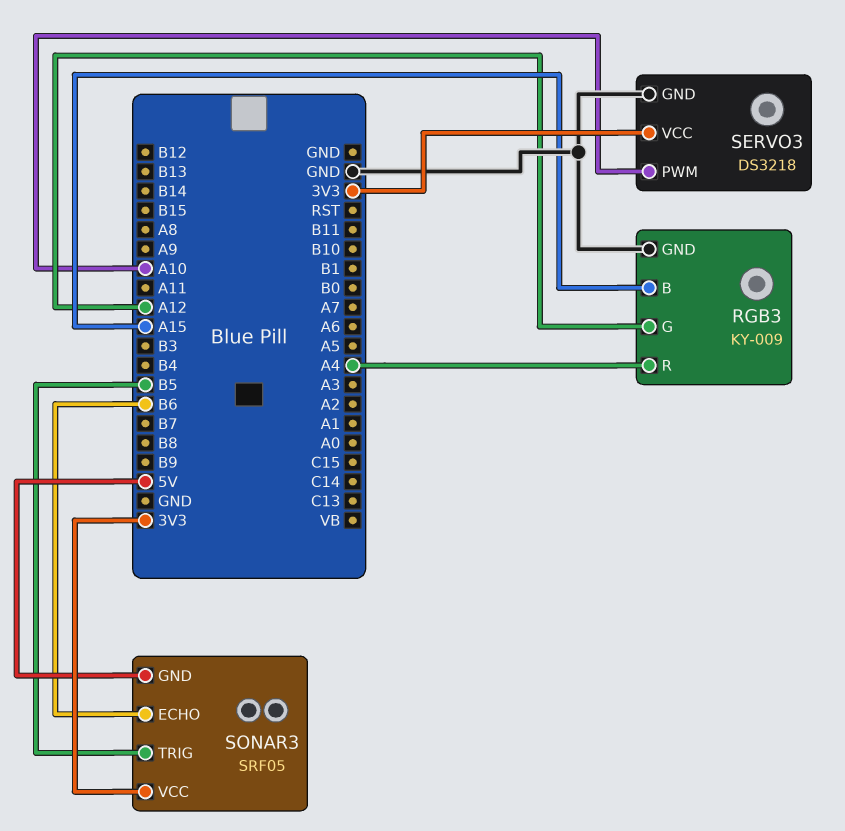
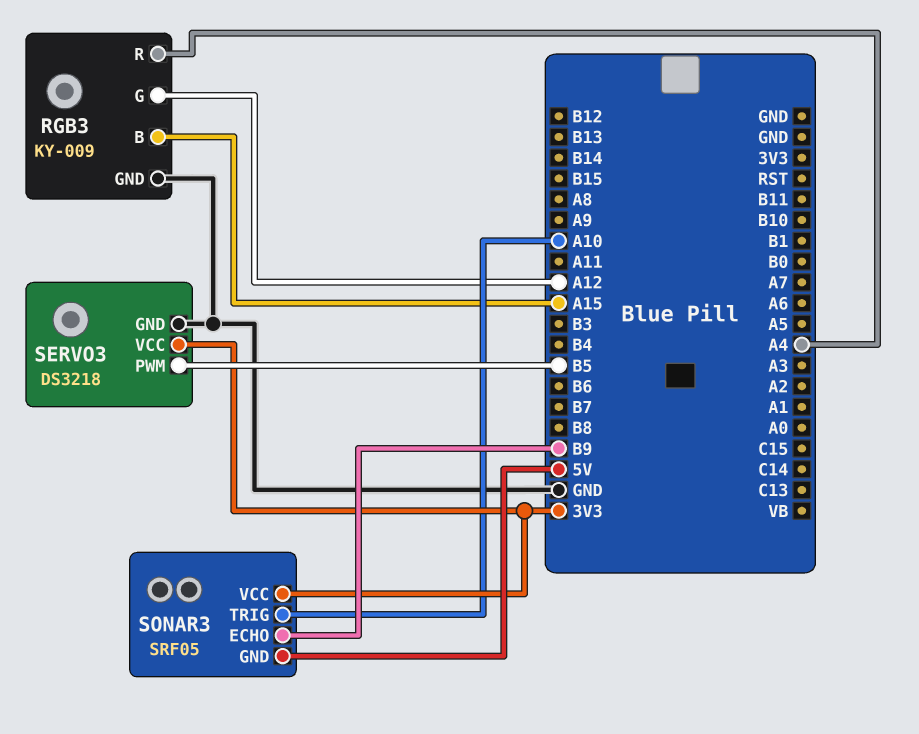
SERVO3 pin PWM: A10 -> B5
SONAR3 pin ECHO: B6 -> B9
SONAR3 pin TRIG: B5 -> A10

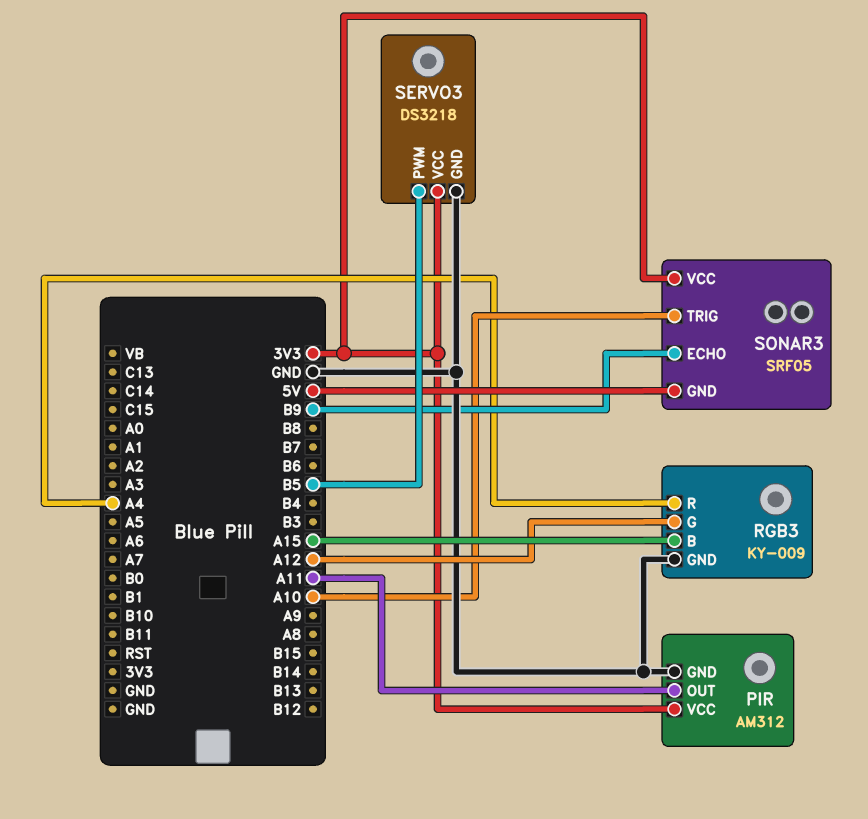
PIR: none -> AM312
PIR pin GND: none -> GND
PIR pin OUT: none -> A11
PIR pin VCC: none -> 3V3

